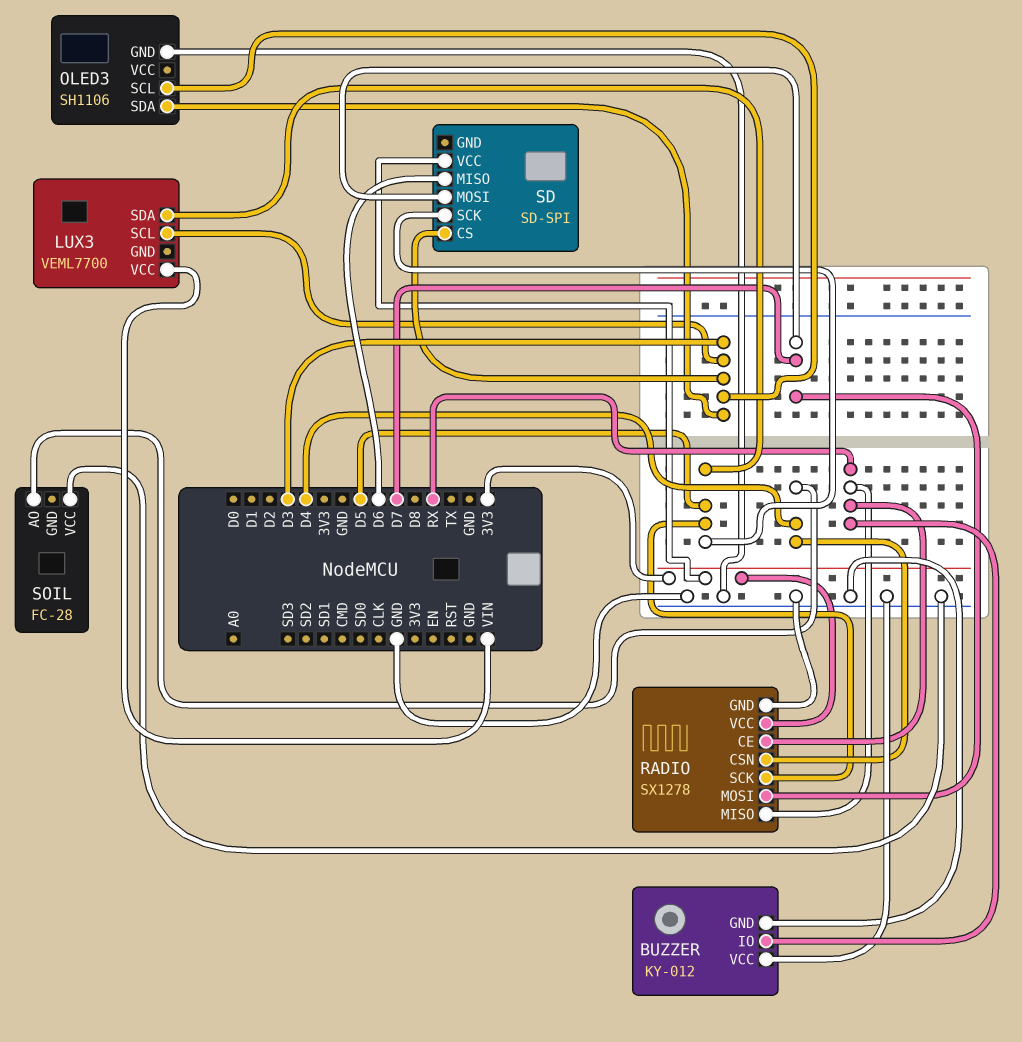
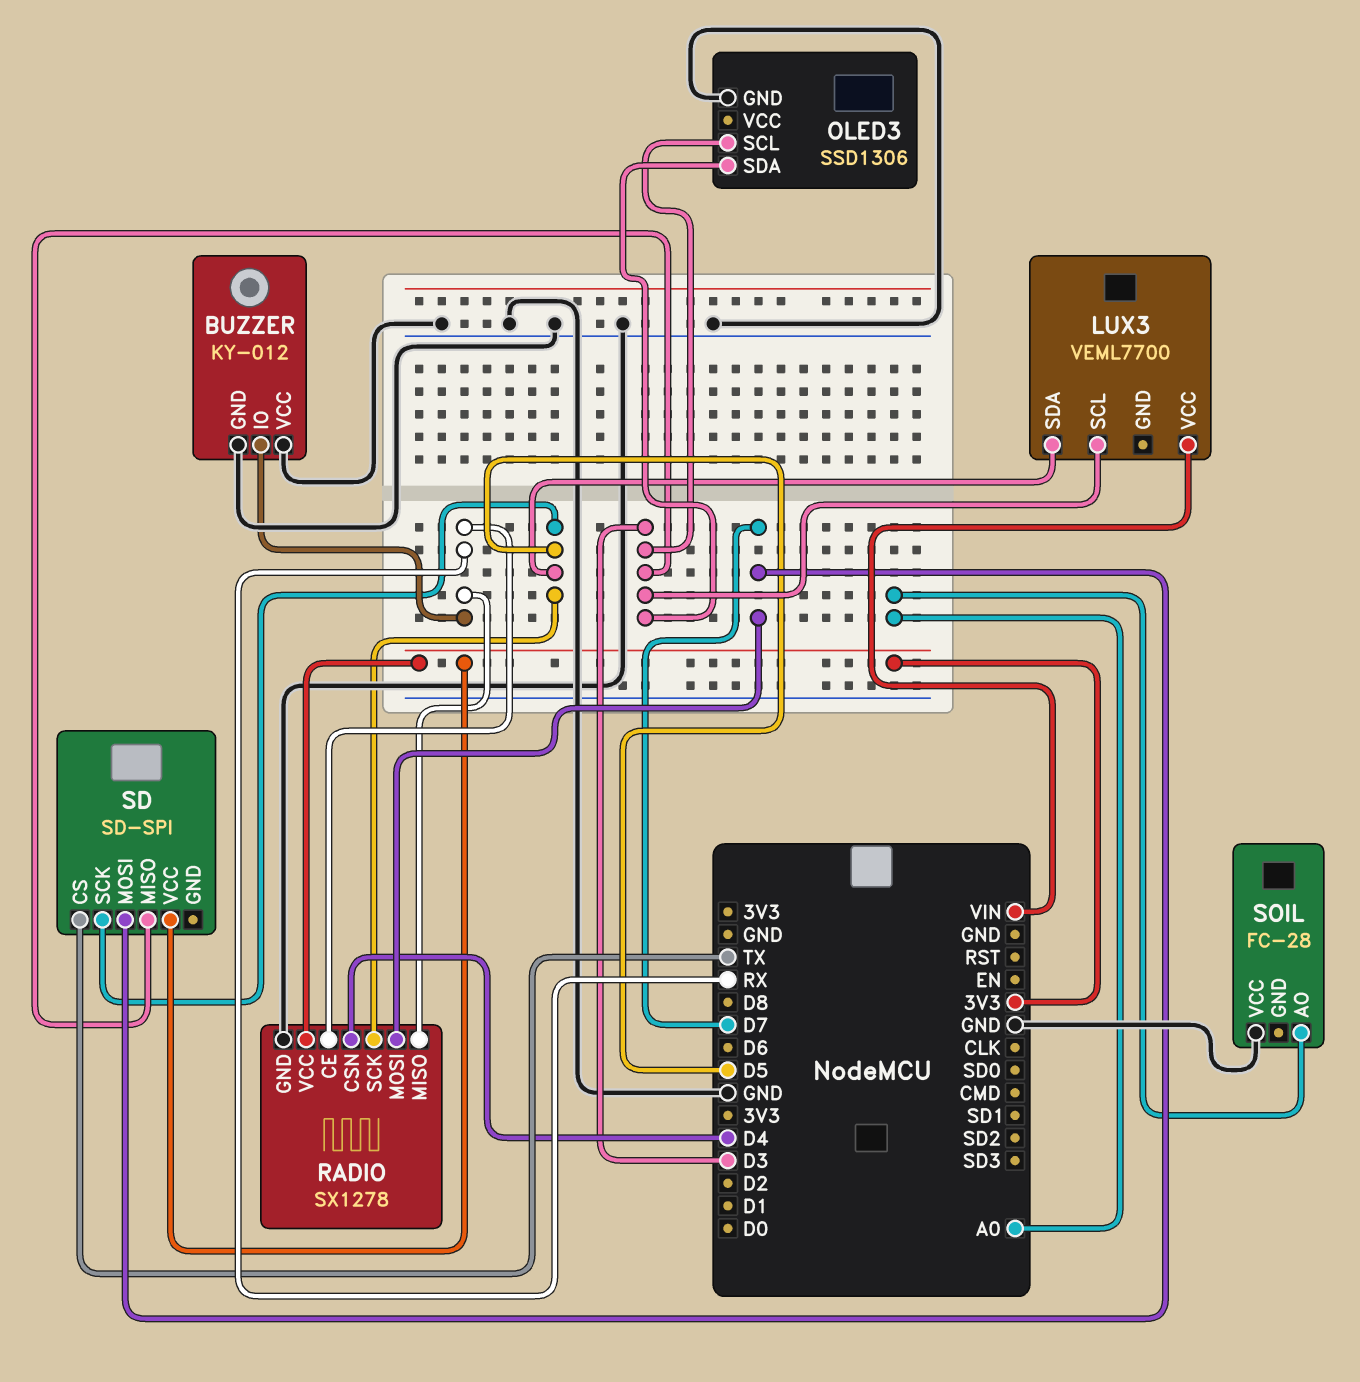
OLED3: SH1106 -> SSD1306
SD pin CS: D3 -> TX
SD pin MISO: D6 -> D3
SOIL pin AO: D4 -> A0

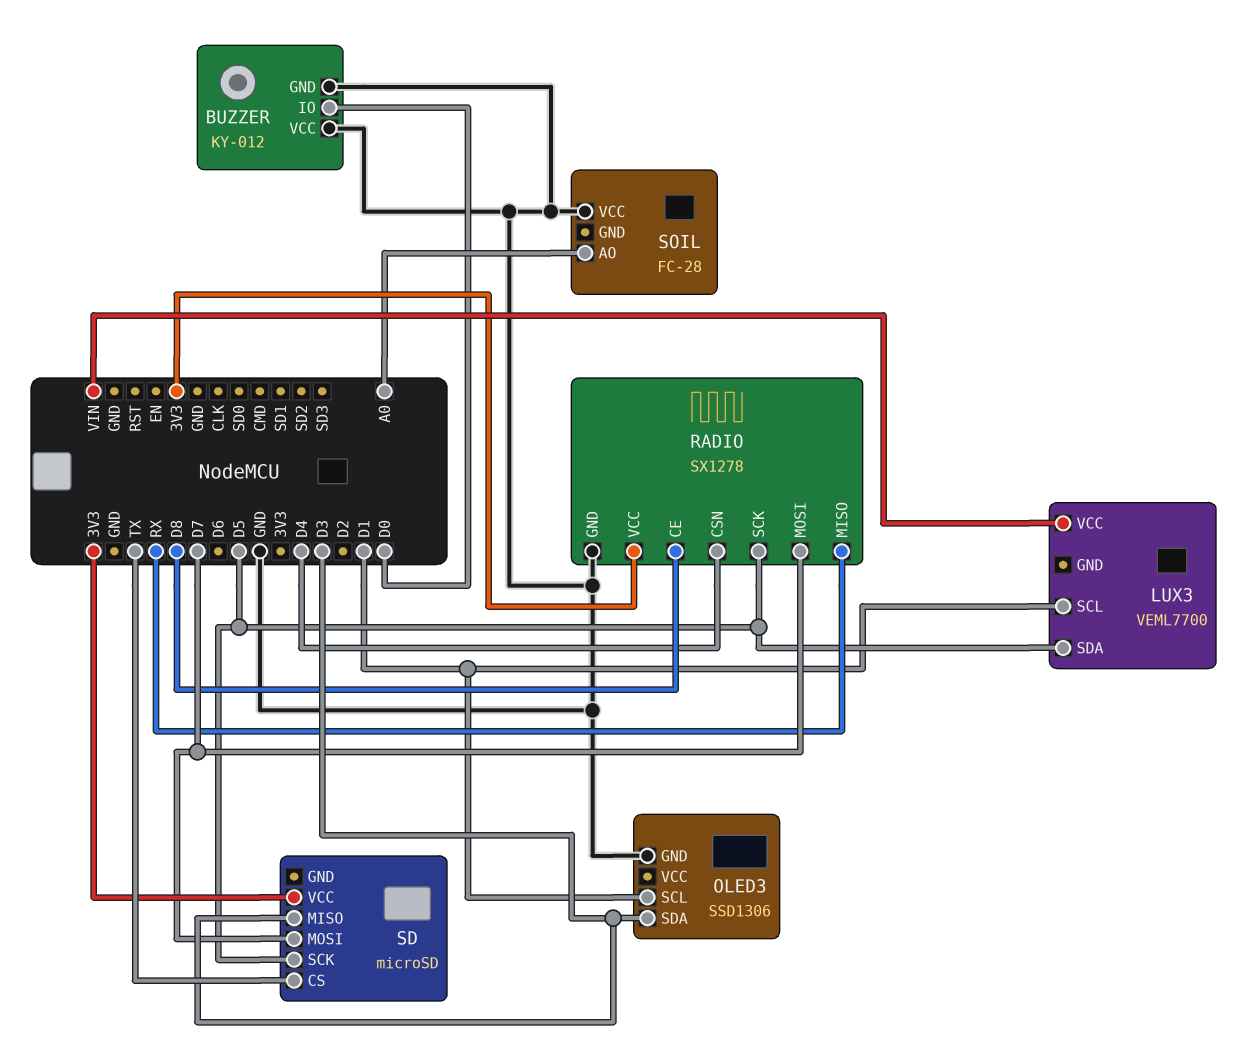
BUZZER pin IO: RX -> D0
LUX3 pin SCL: D3 -> D1
OLED3 pin SCL: D3 -> D1
RADIO pin CE: RX -> D8
SD: SD-SPI -> microSD

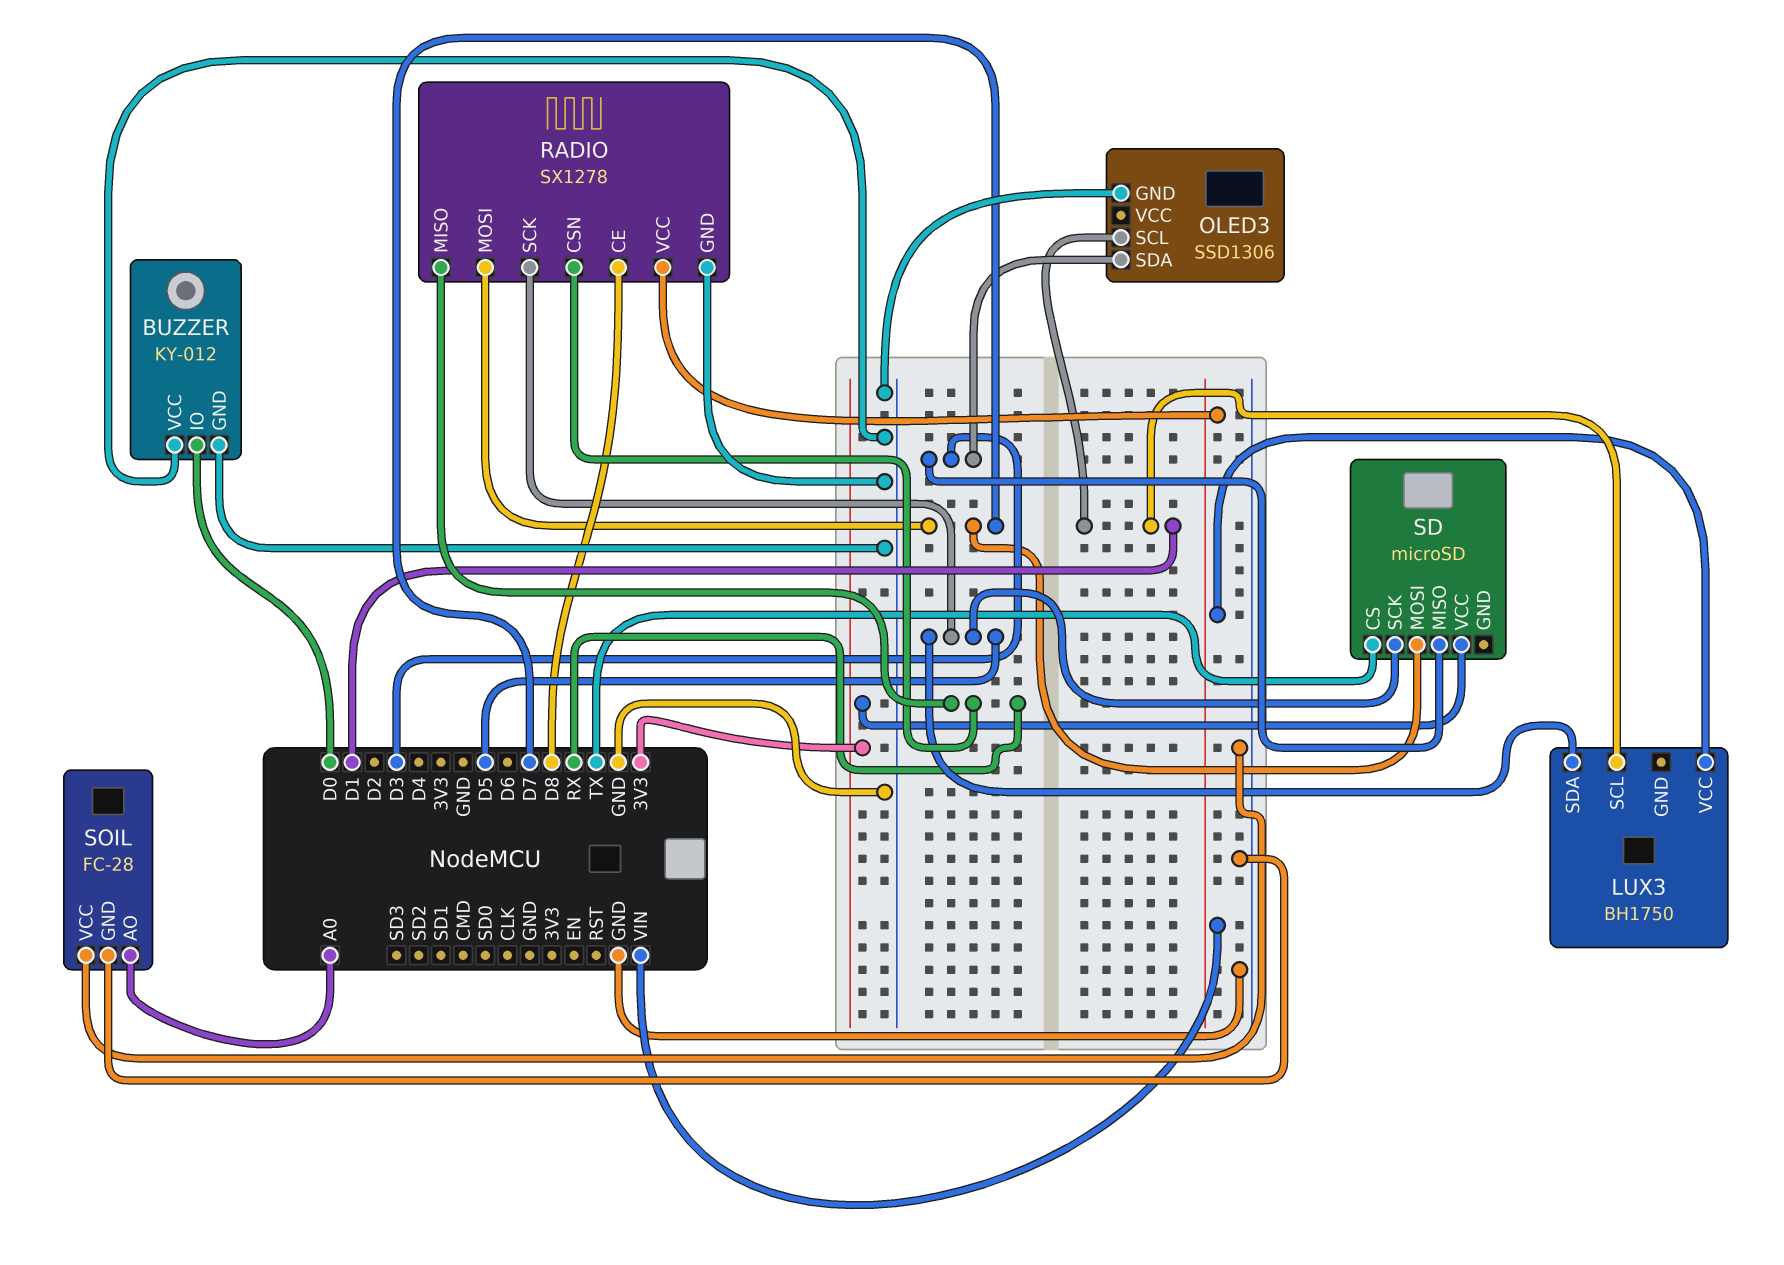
LUX3: VEML7700 -> BH1750
RADIO pin CSN: D4 -> RX
RADIO pin VCC: 3V3 -> VIN
SOIL pin GND: none -> GND

